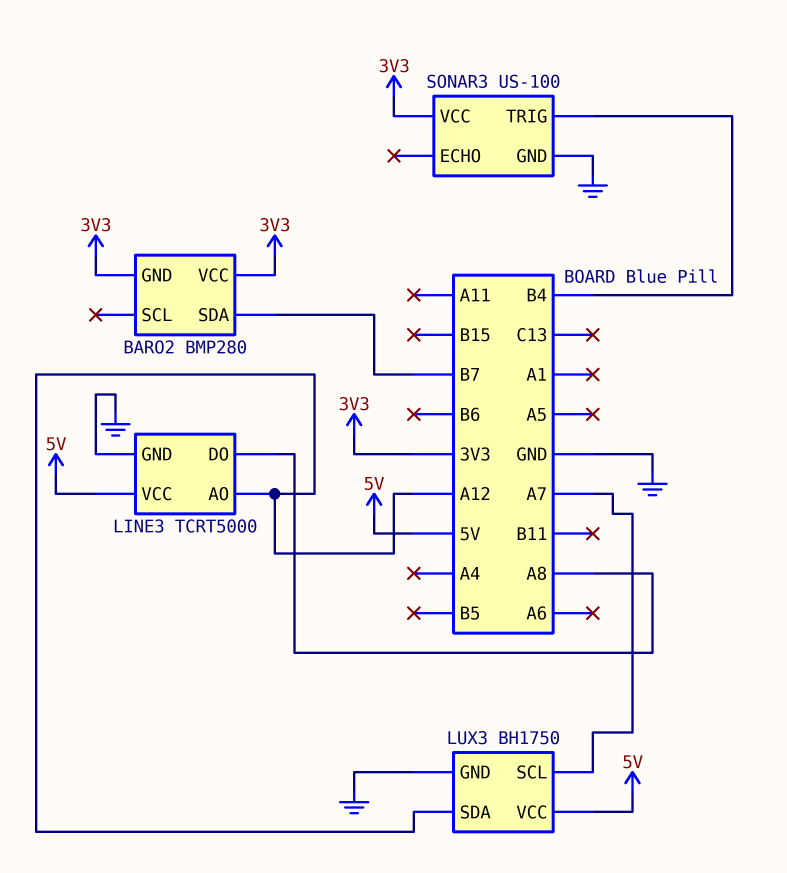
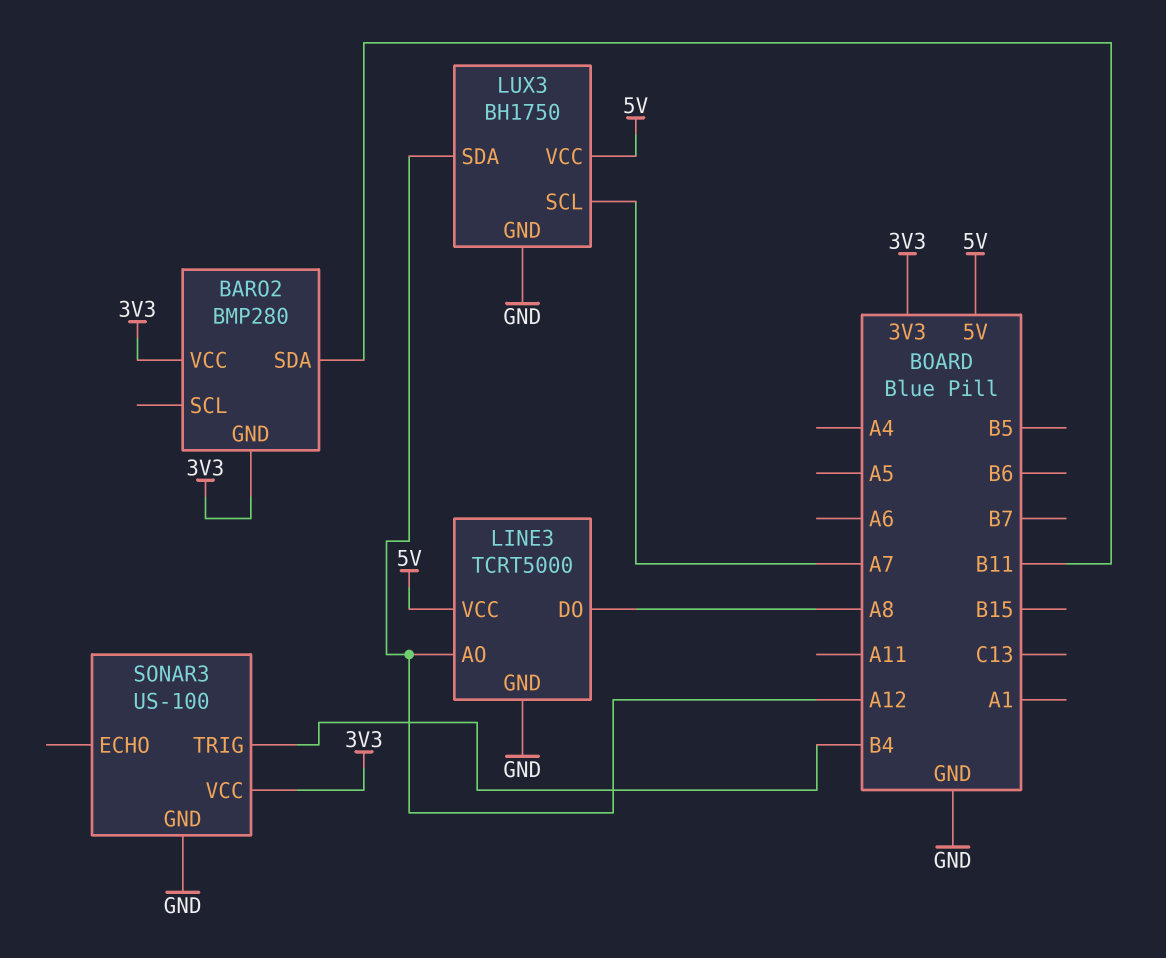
BARO2 pin SDA: B7 -> B11

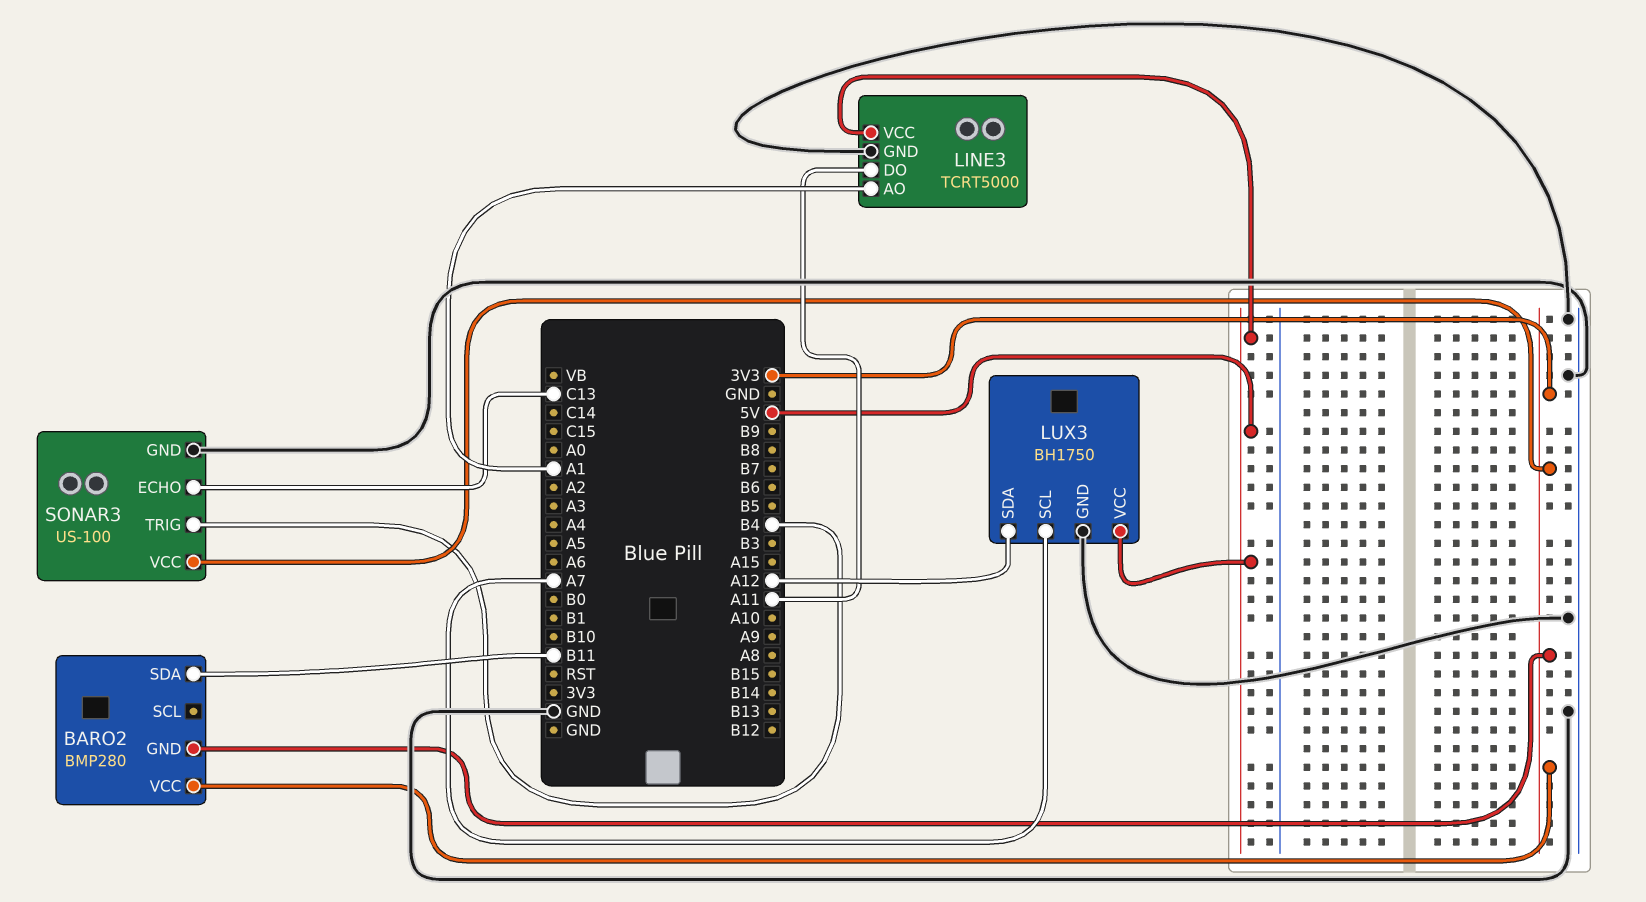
LINE3 pin AO: A12 -> A1
LINE3 pin DO: A8 -> A11
SONAR3 pin ECHO: none -> C13

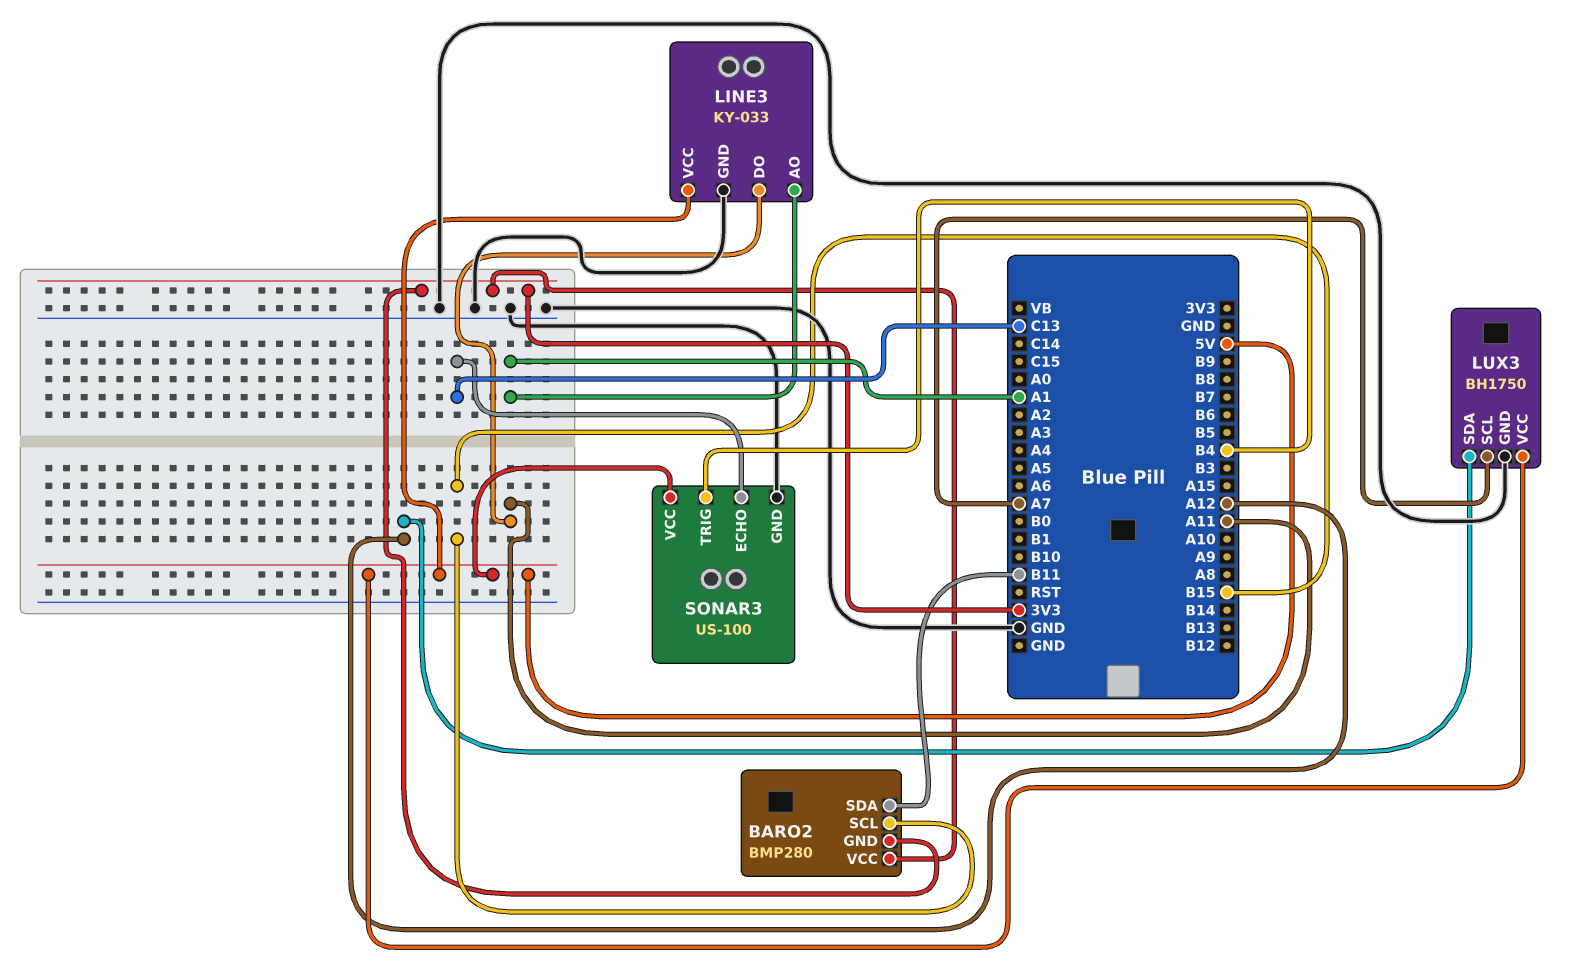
BARO2 pin SCL: none -> B15
LINE3: TCRT5000 -> KY-033
SONAR3 pin VCC: 3V3 -> 5V

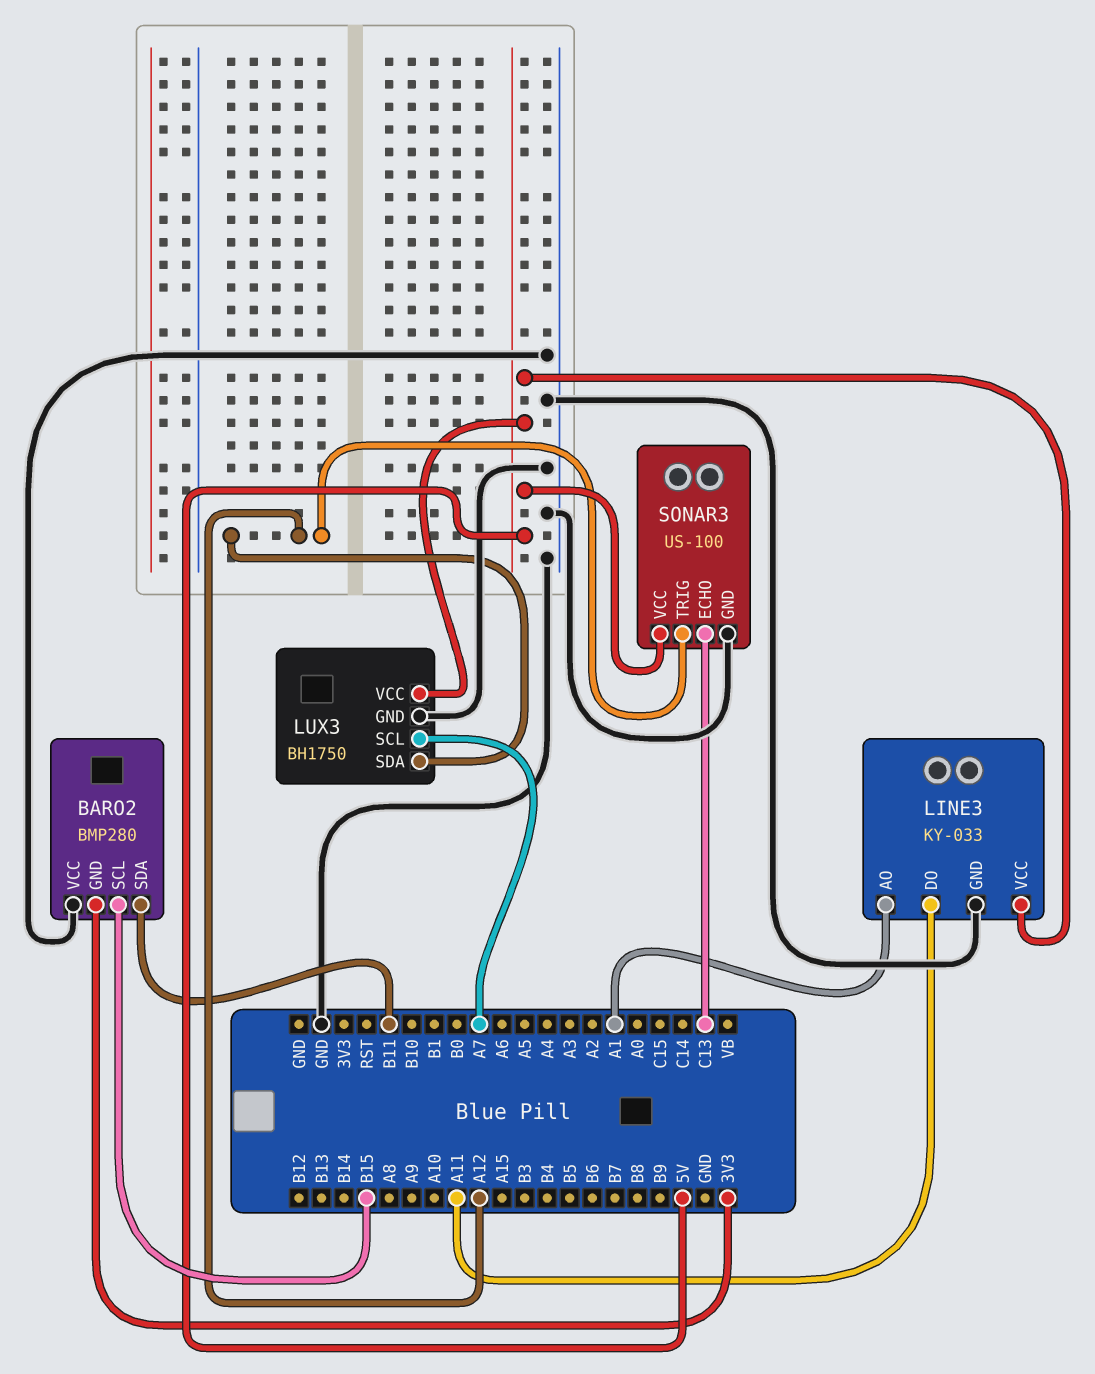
BARO2 pin VCC: 3V3 -> GND
SONAR3 pin TRIG: B4 -> A12

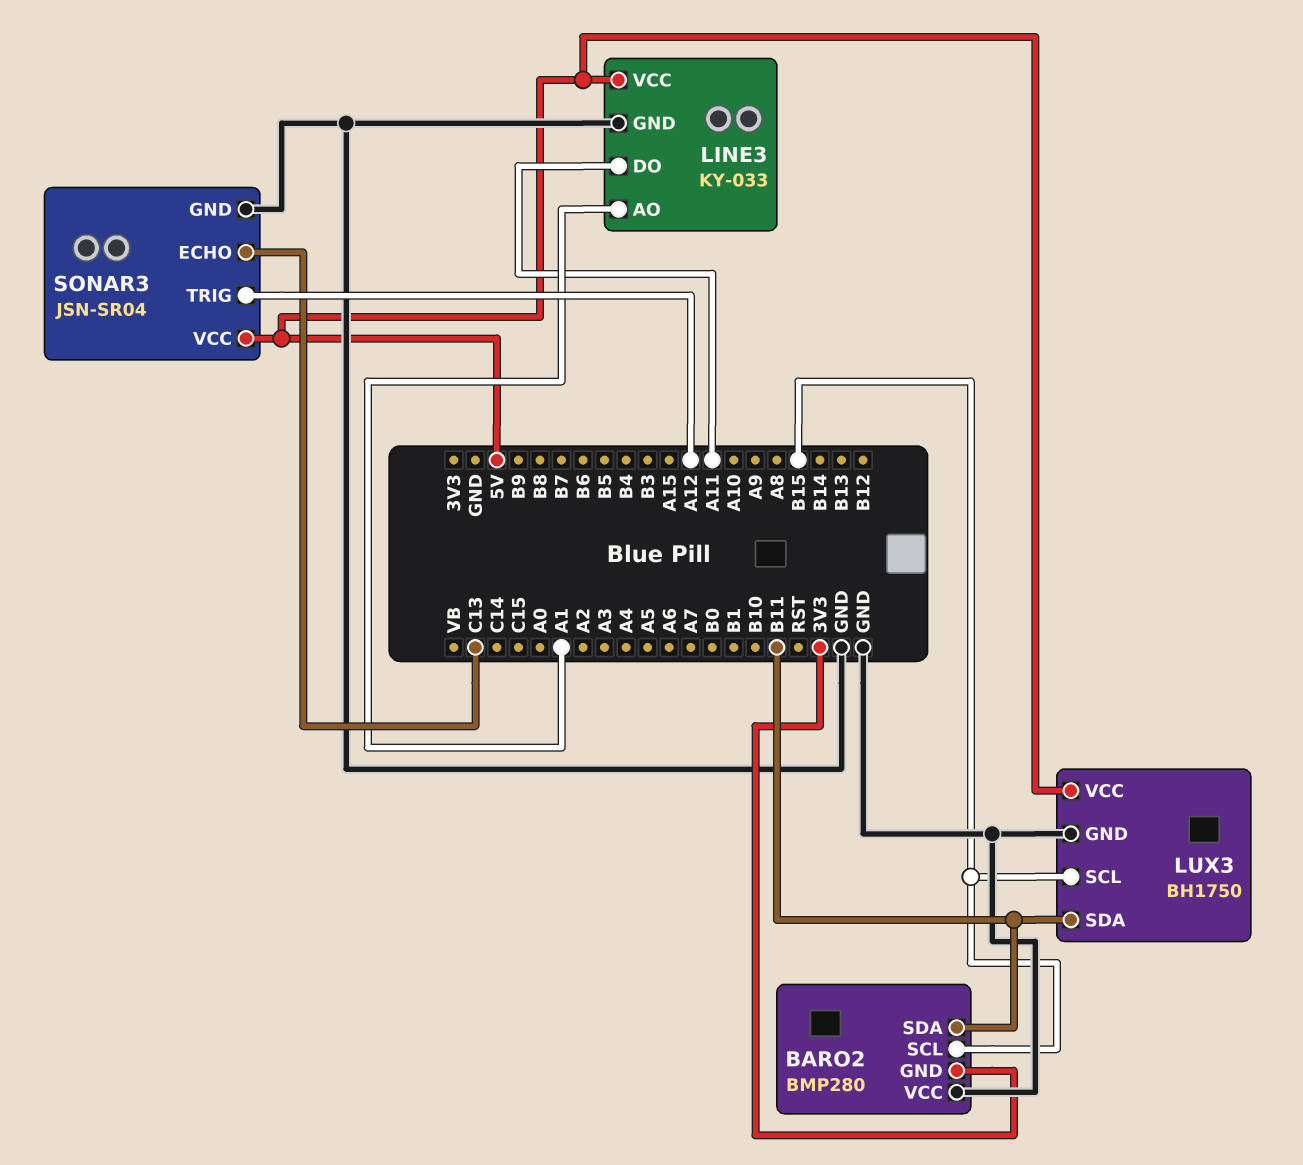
LUX3 pin SCL: A7 -> B15
LUX3 pin SDA: A12 -> B11
SONAR3: US-100 -> JSN-SR04

